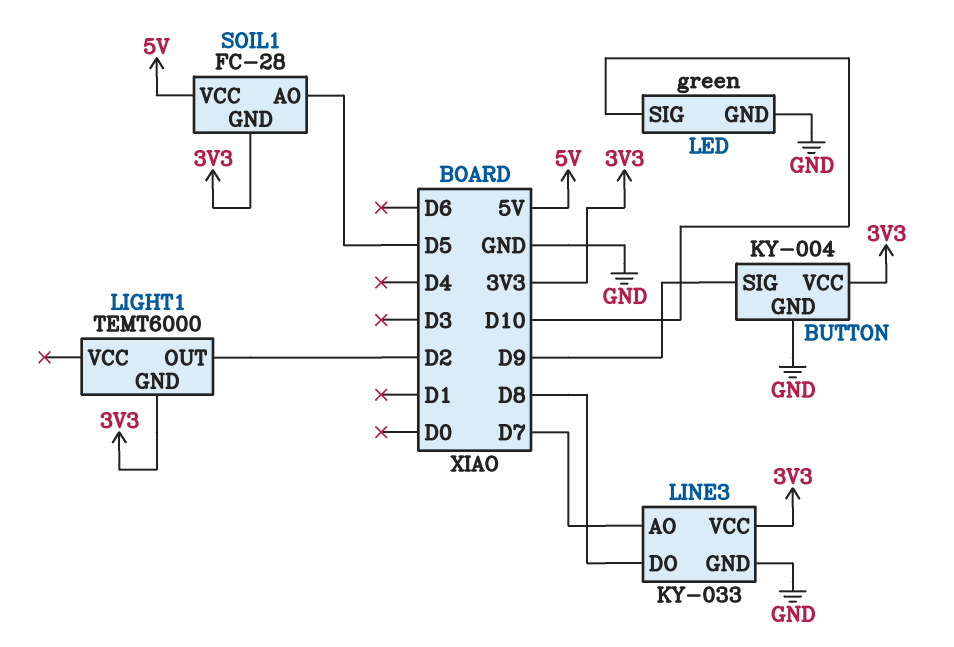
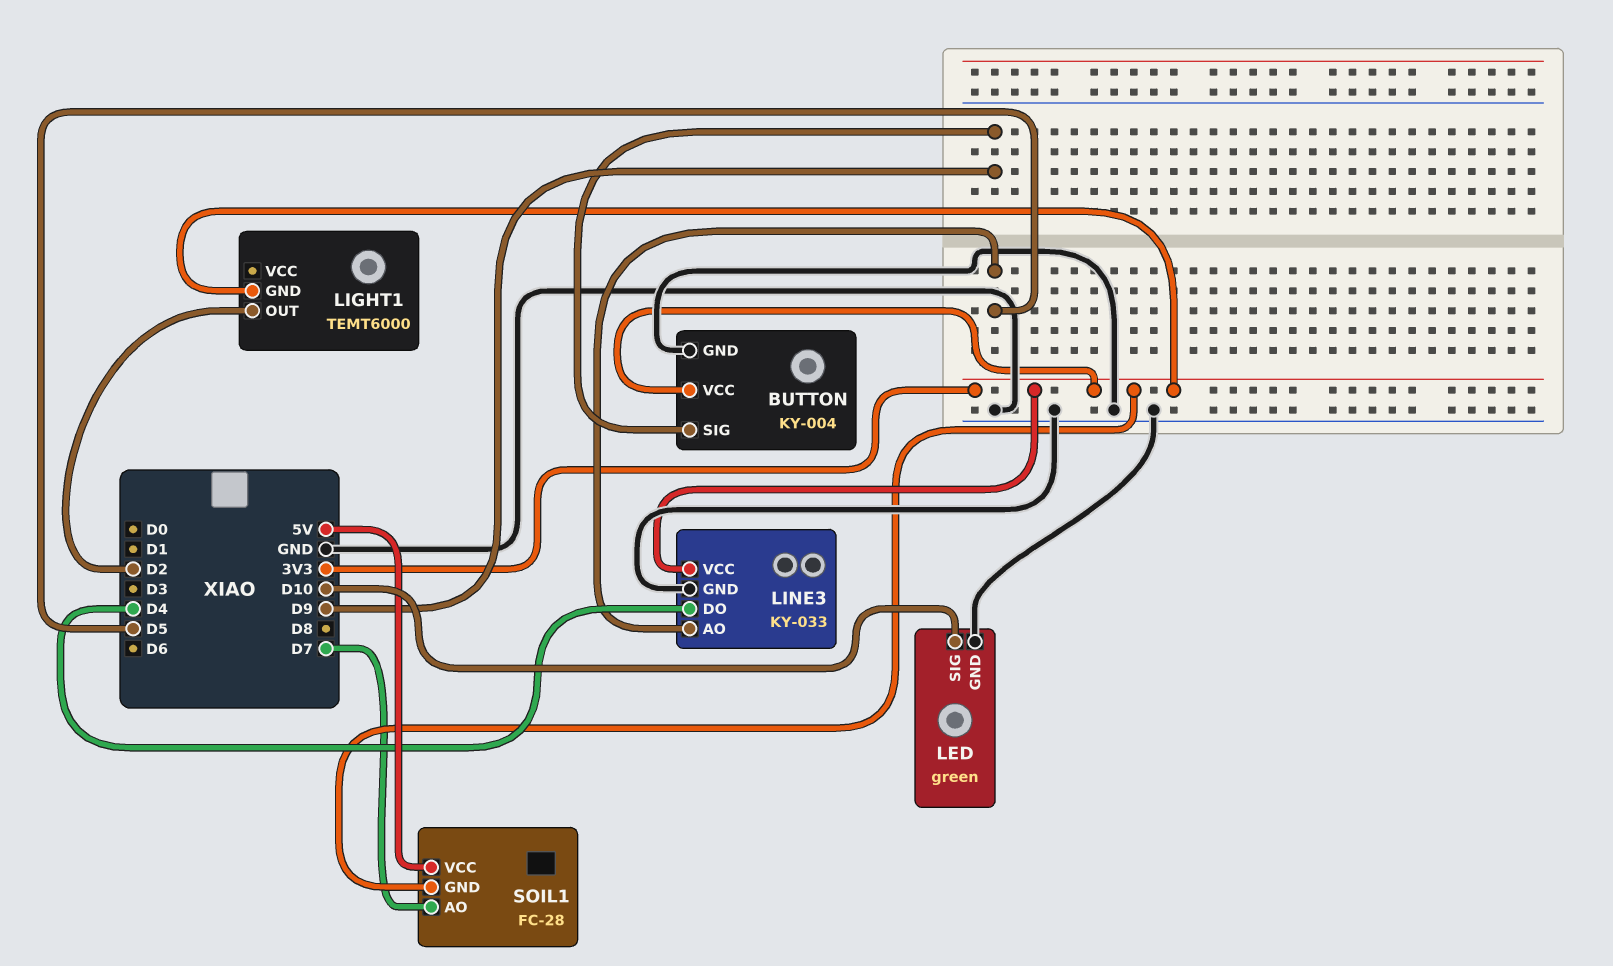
LINE3 pin AO: D7 -> D5
LINE3 pin DO: D8 -> D4
SOIL1 pin AO: D5 -> D7

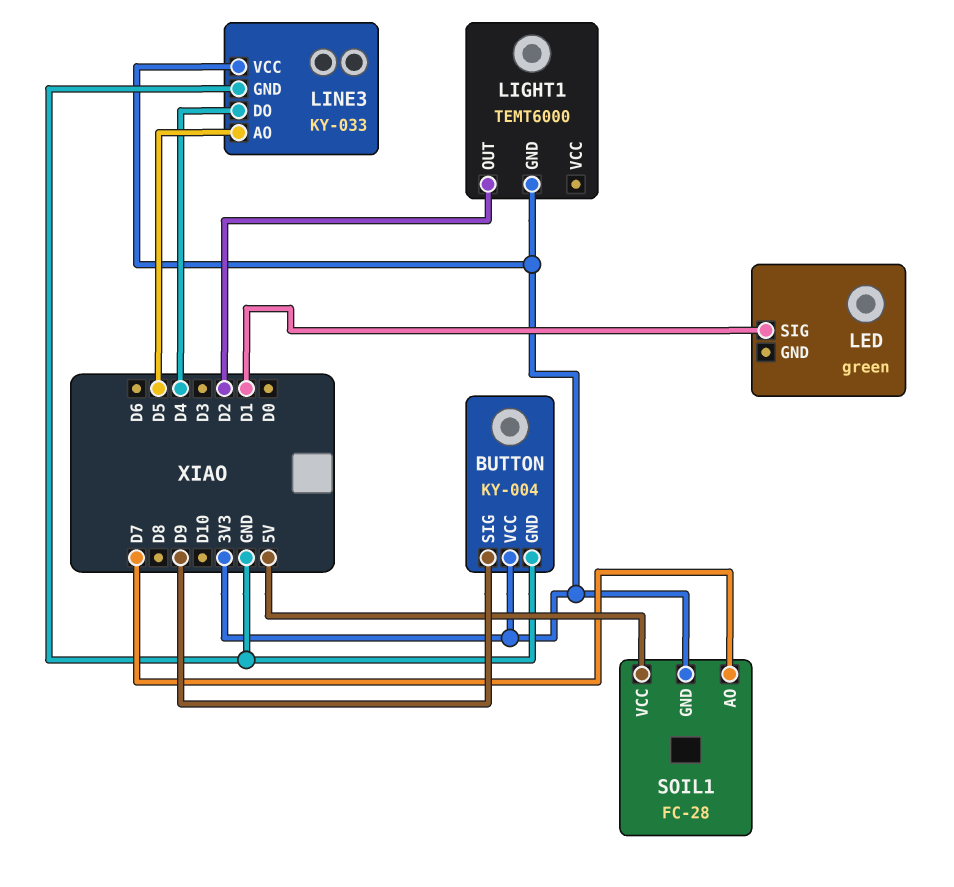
LED pin GND: GND -> none
LED pin SIG: D10 -> D1

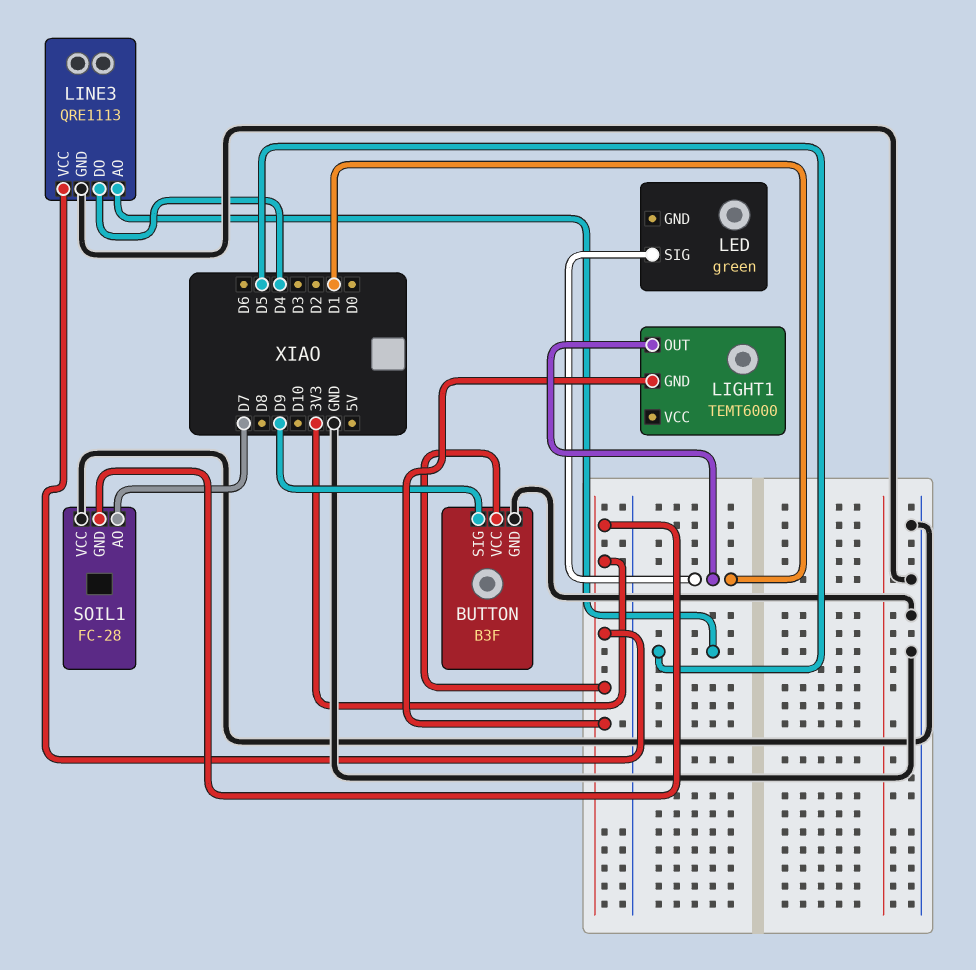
BUTTON: KY-004 -> B3F
LIGHT1 pin OUT: D2 -> D1
LINE3: KY-033 -> QRE1113
SOIL1 pin VCC: 5V -> GND

